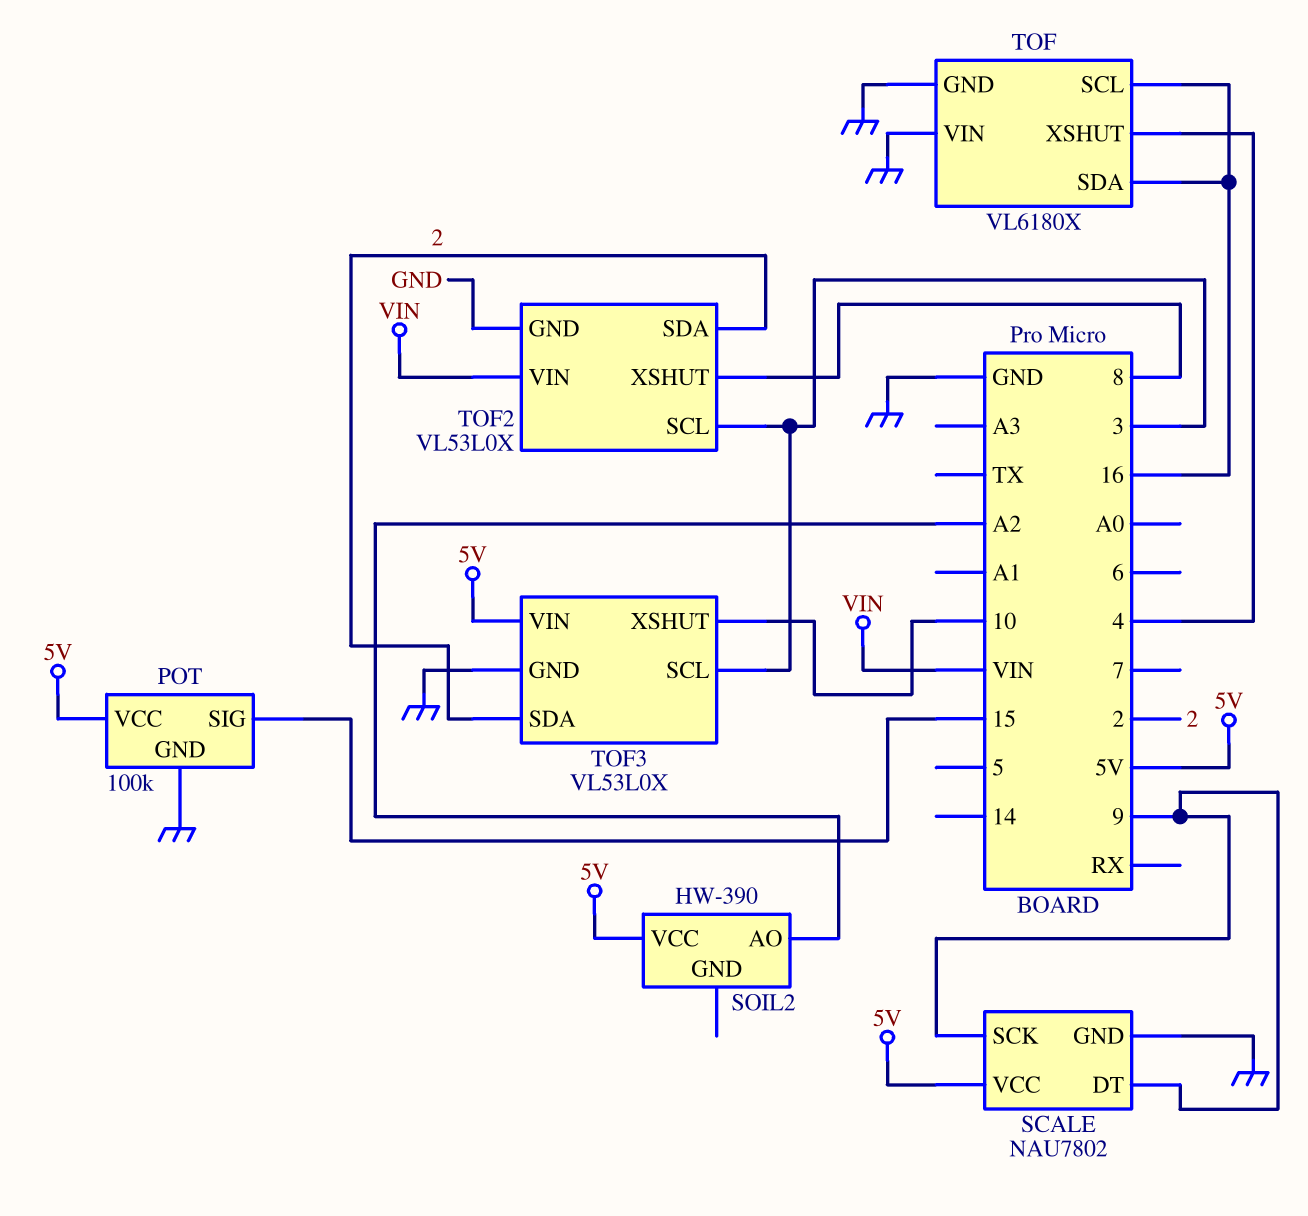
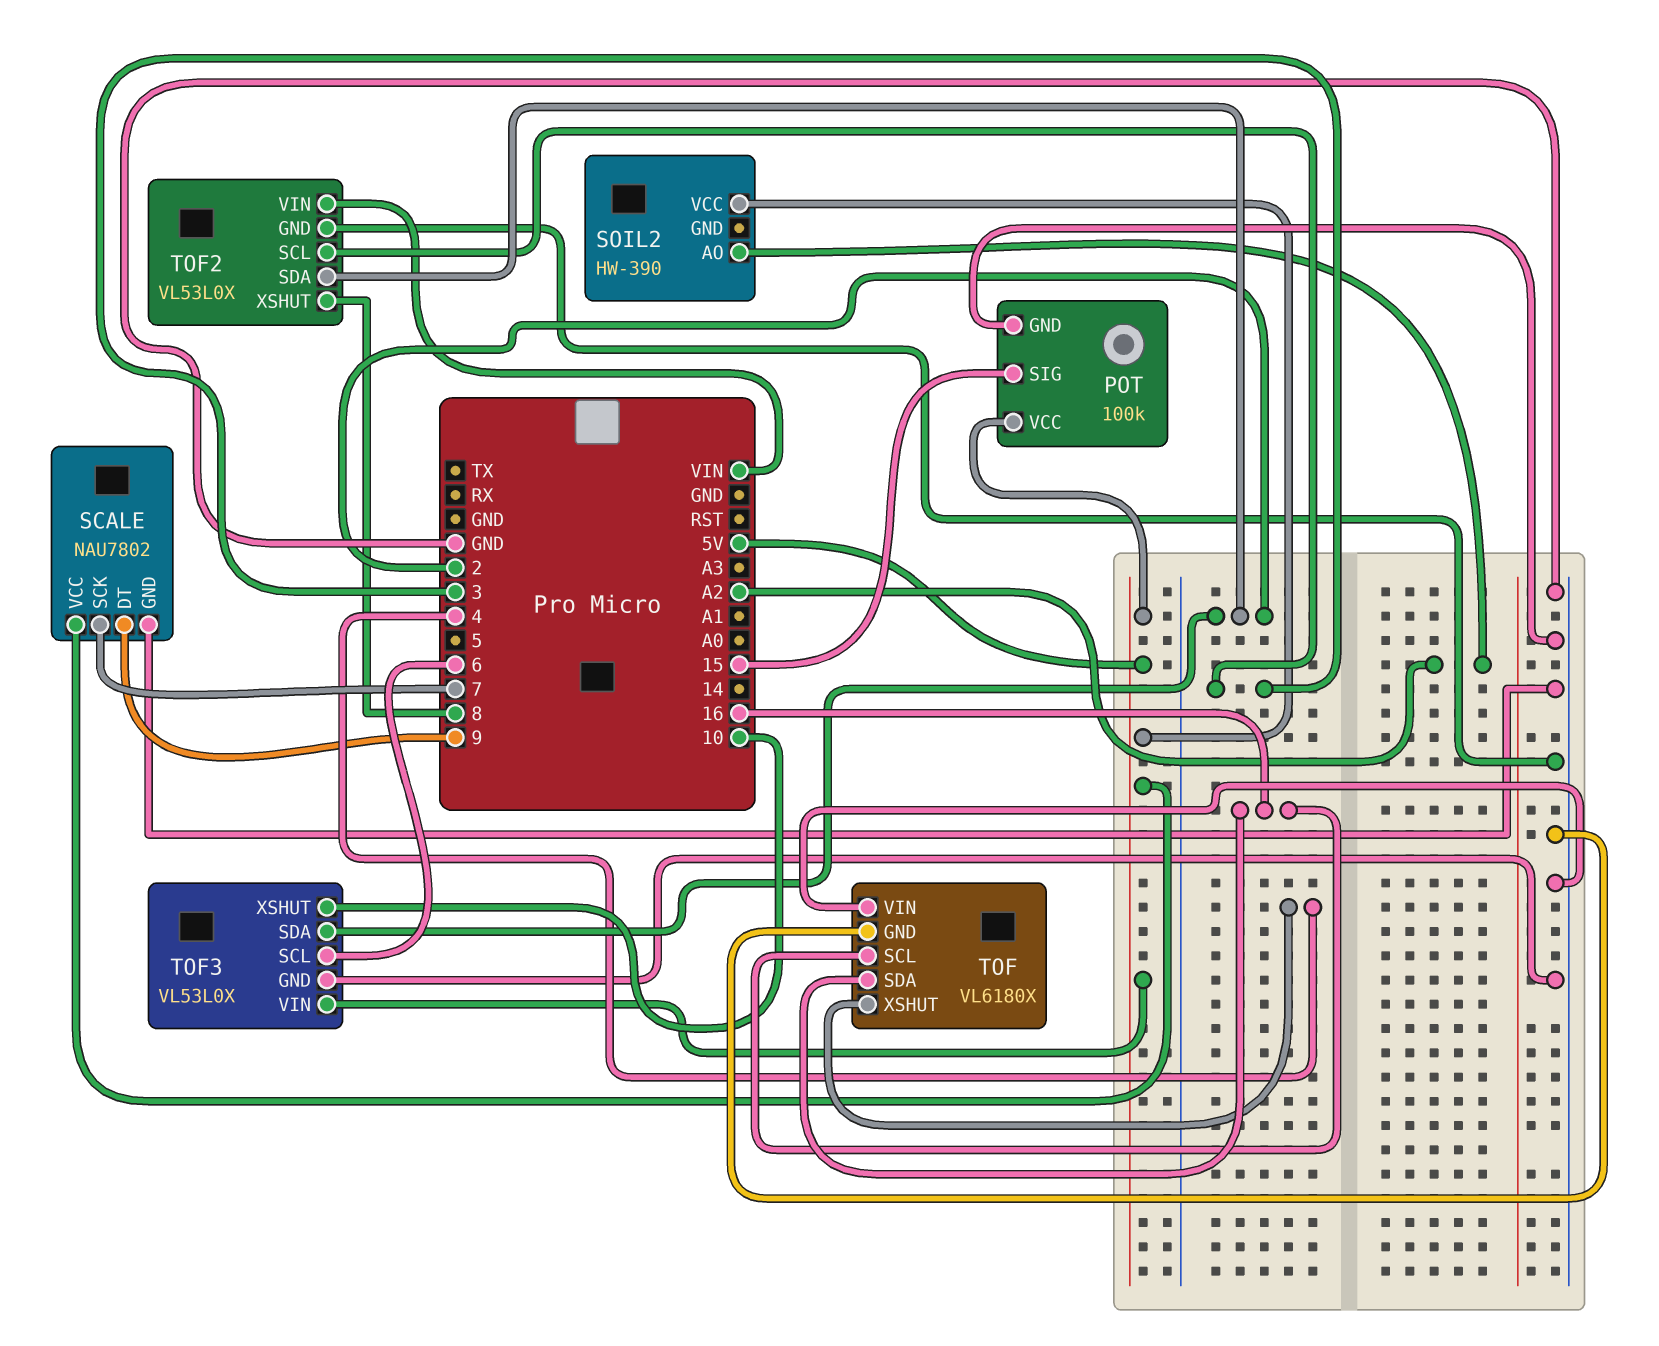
SCALE pin SCK: 9 -> 7
TOF3 pin SCL: 3 -> 6

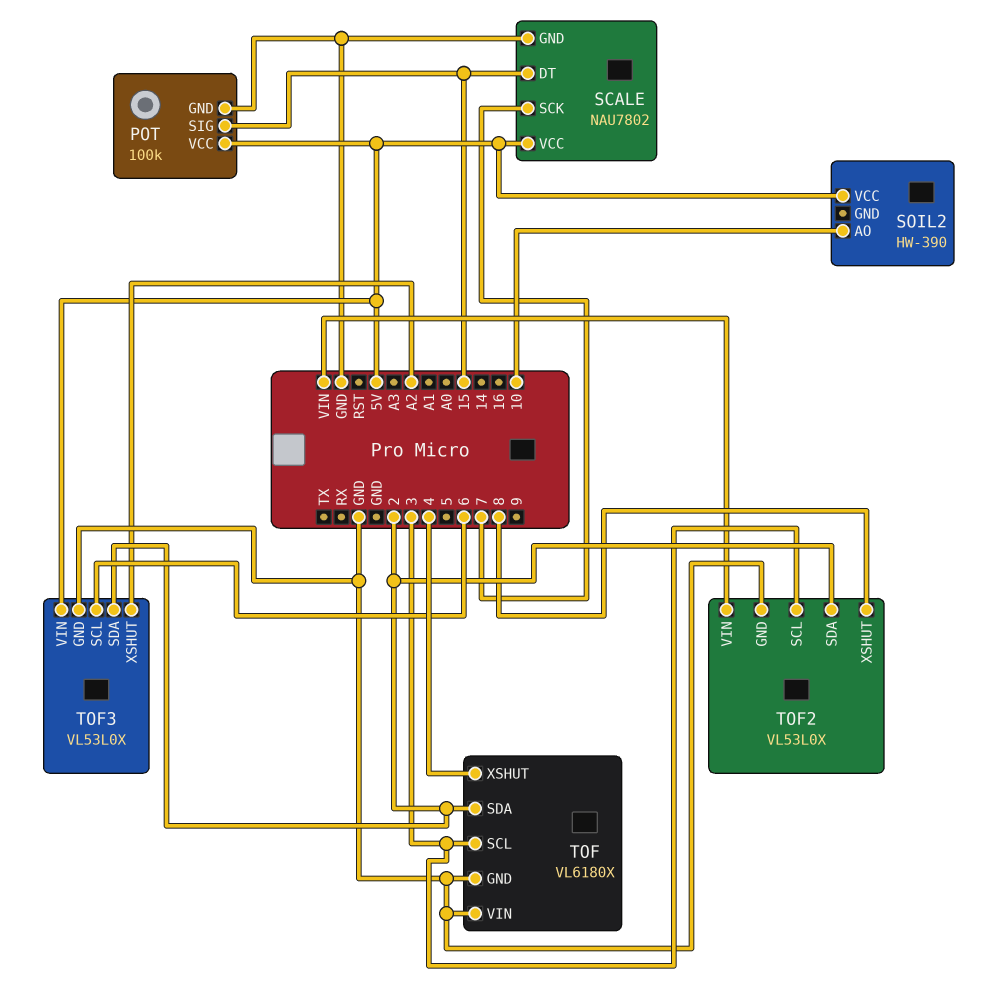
SCALE pin DT: 9 -> 15
SOIL2 pin AO: A2 -> 10
TOF pin SCL: 16 -> 3
TOF pin SDA: 16 -> 2
TOF3 pin XSHUT: 10 -> A2

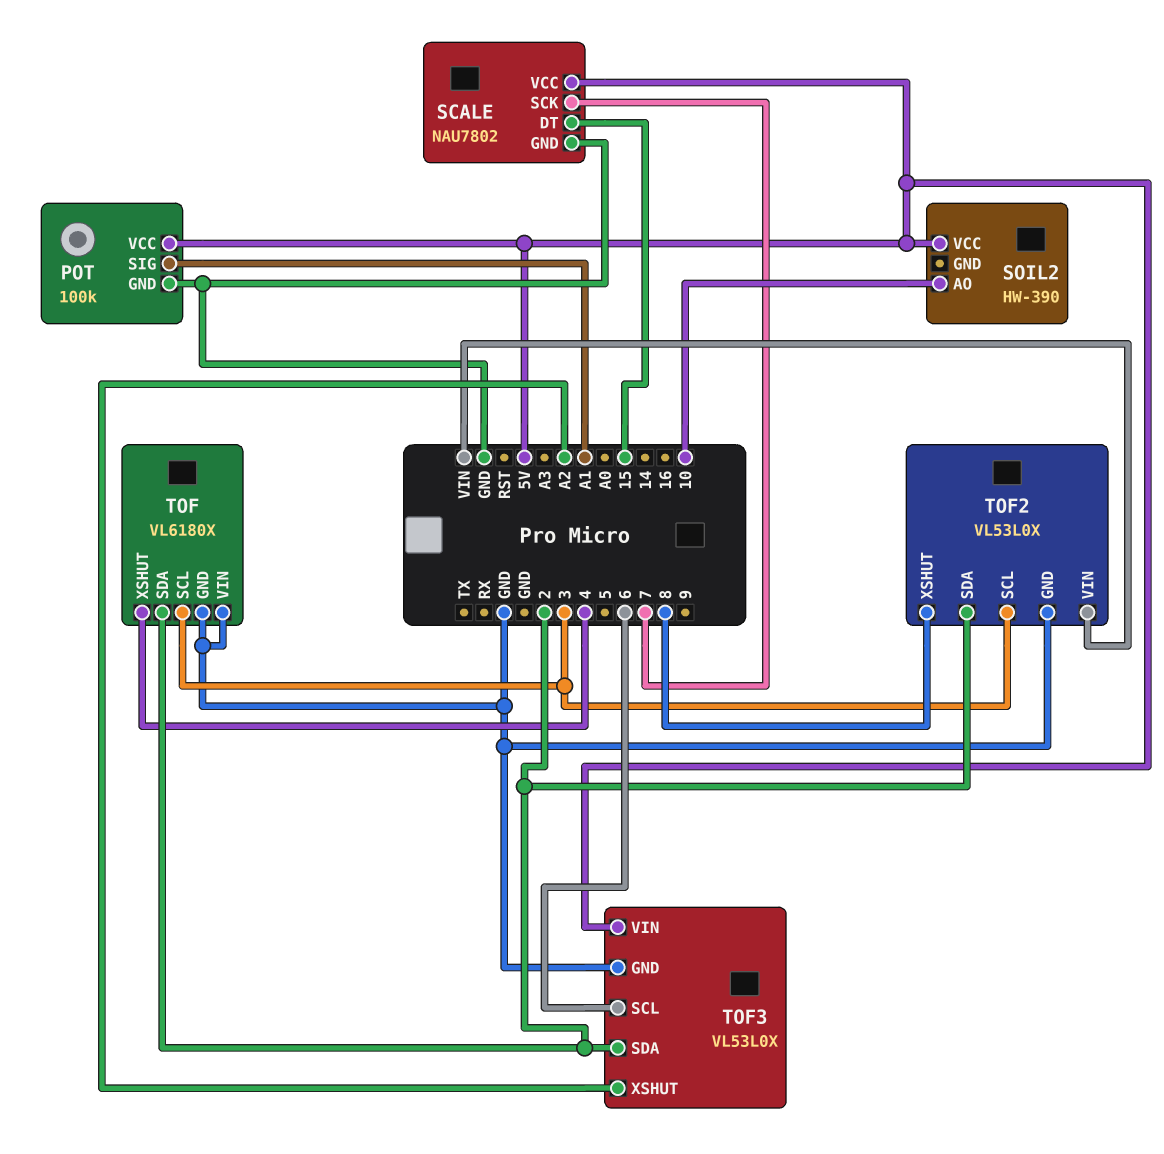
POT pin SIG: 15 -> A1

